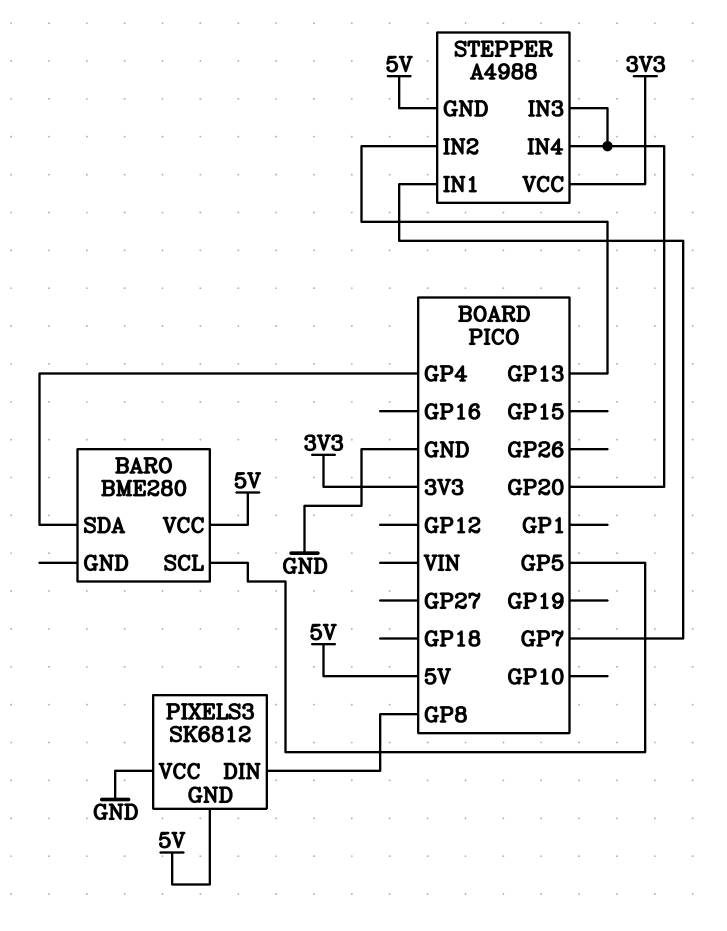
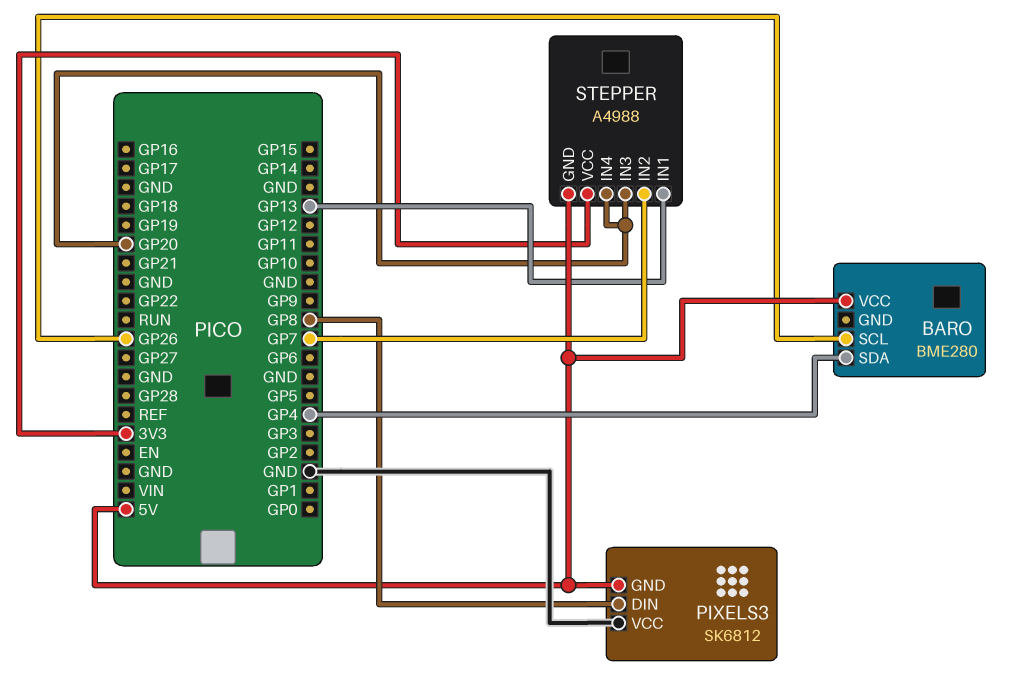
BARO pin SCL: GP5 -> GP26
STEPPER pin IN1: GP7 -> GP13
STEPPER pin IN2: GP13 -> GP7

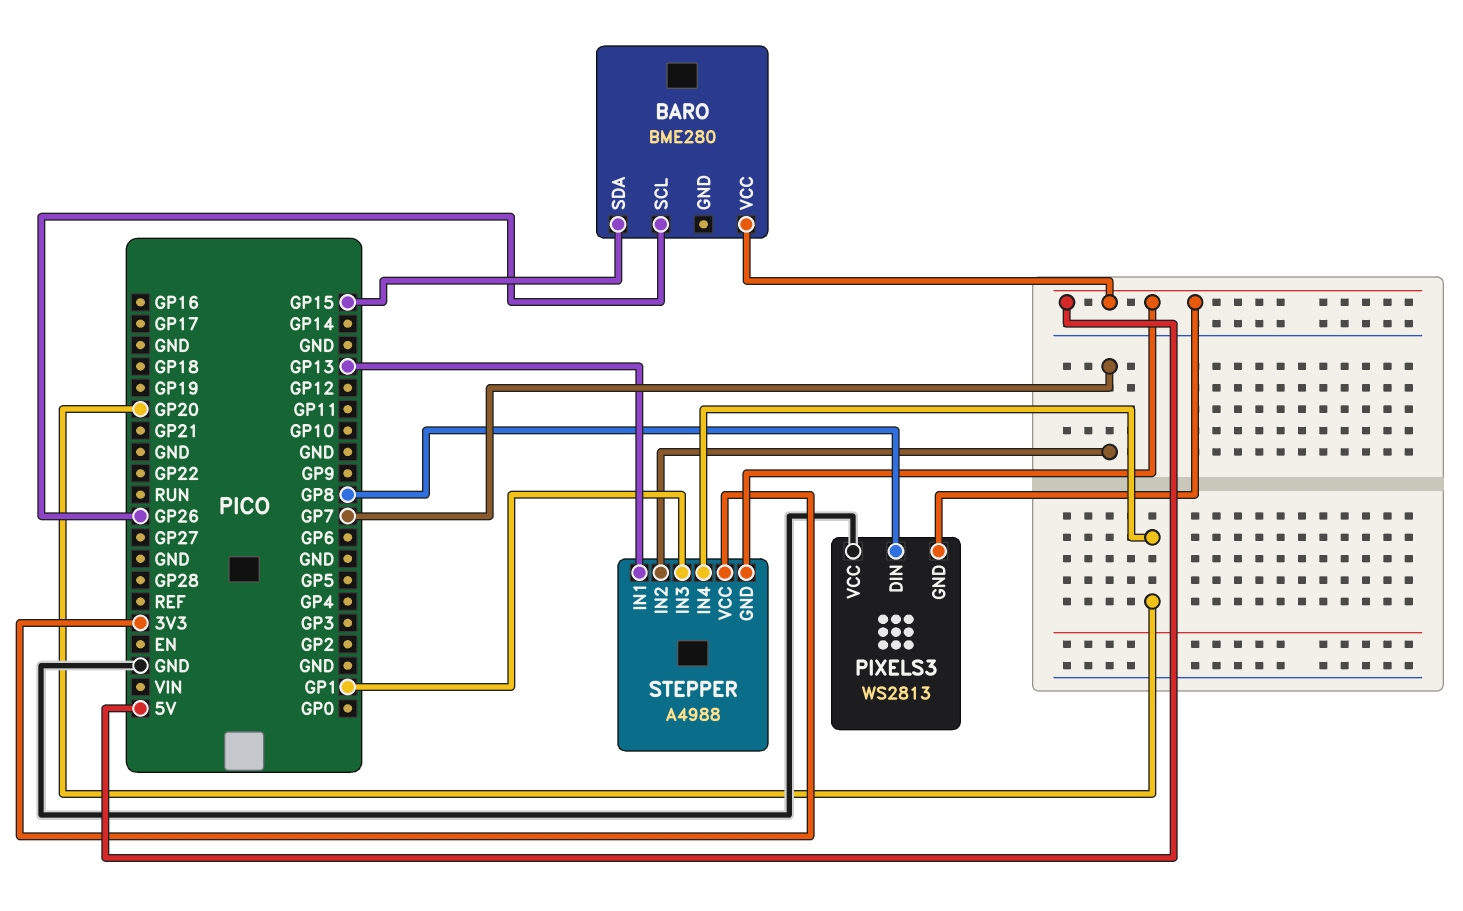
BARO pin SDA: GP4 -> GP15
PIXELS3: SK6812 -> WS2813
STEPPER pin IN3: GP20 -> GP1

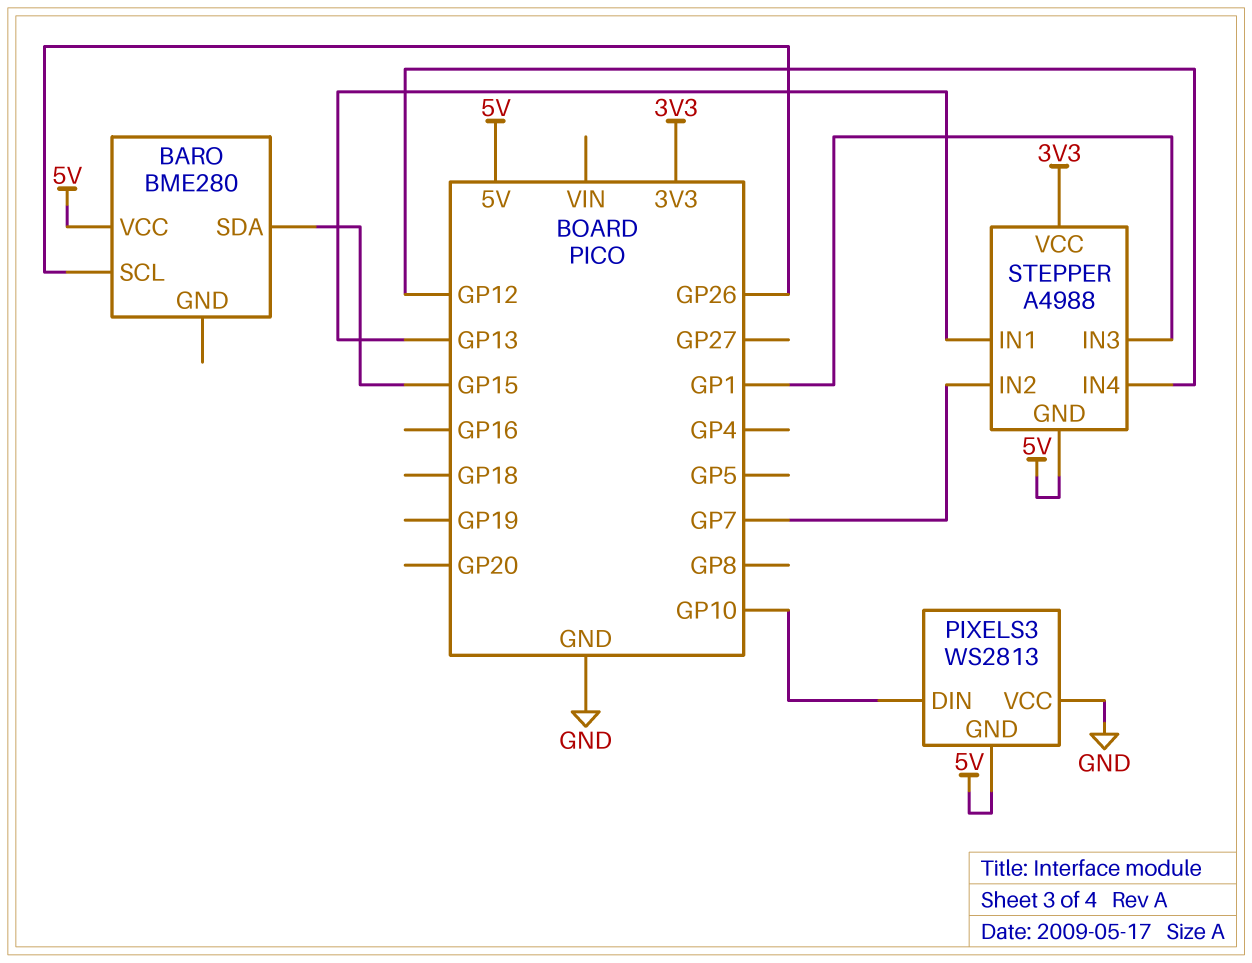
PIXELS3 pin DIN: GP8 -> GP10
STEPPER pin IN4: GP20 -> GP12

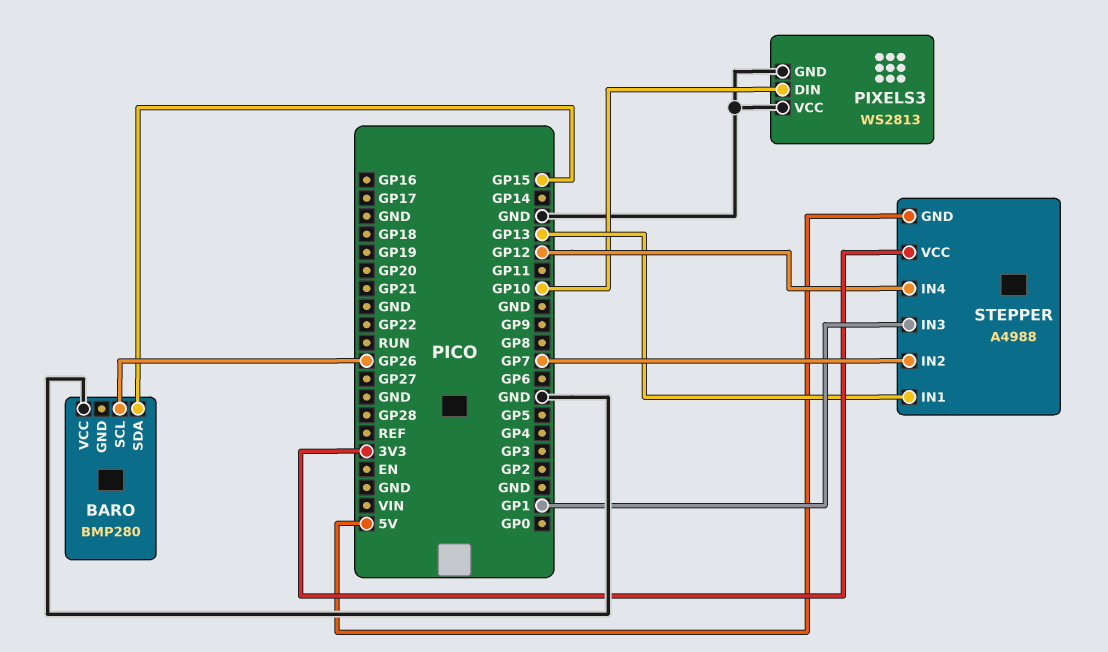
BARO: BME280 -> BMP280
BARO pin VCC: 5V -> GND
PIXELS3 pin GND: 5V -> GND

